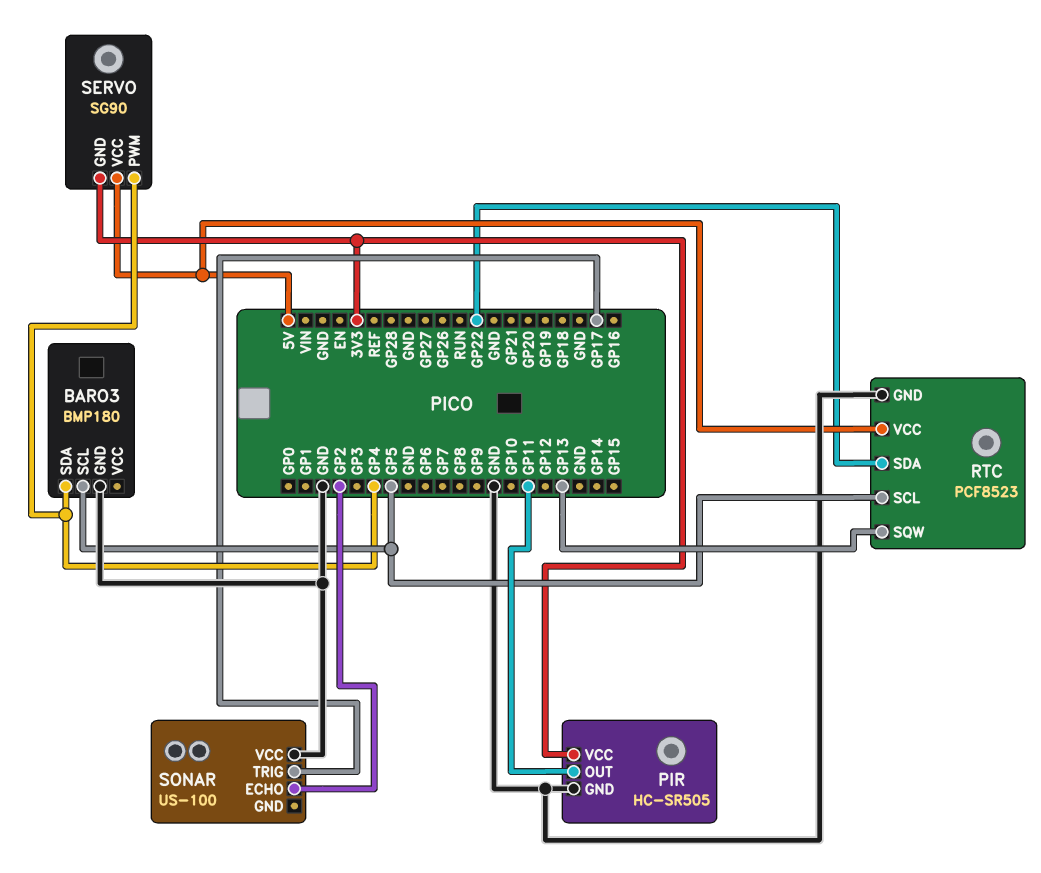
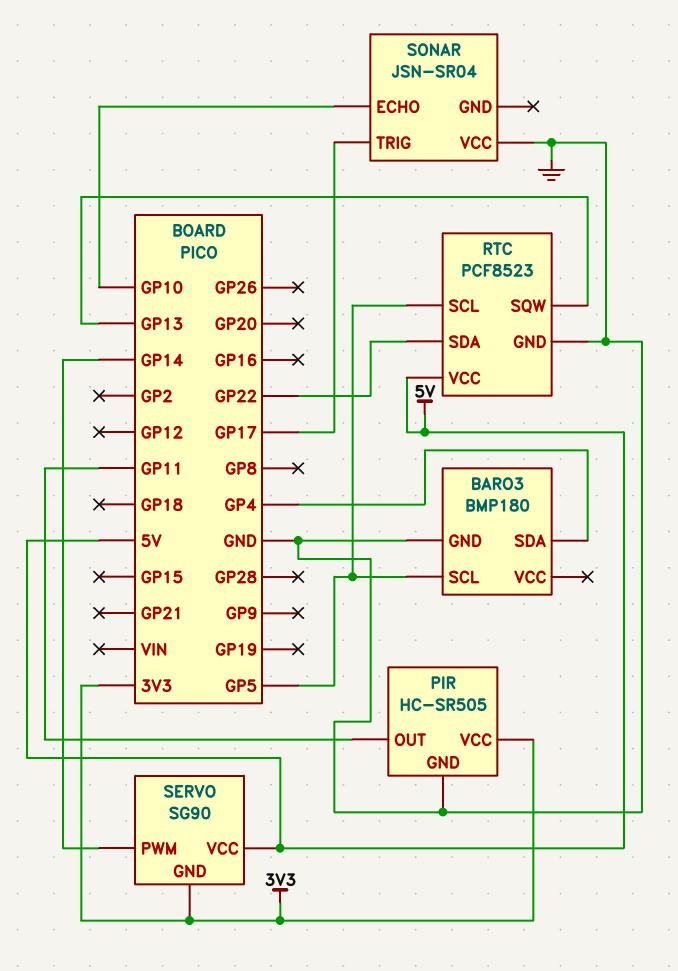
SERVO pin PWM: GP4 -> GP14
SONAR: US-100 -> JSN-SR04
SONAR pin ECHO: GP2 -> GP10

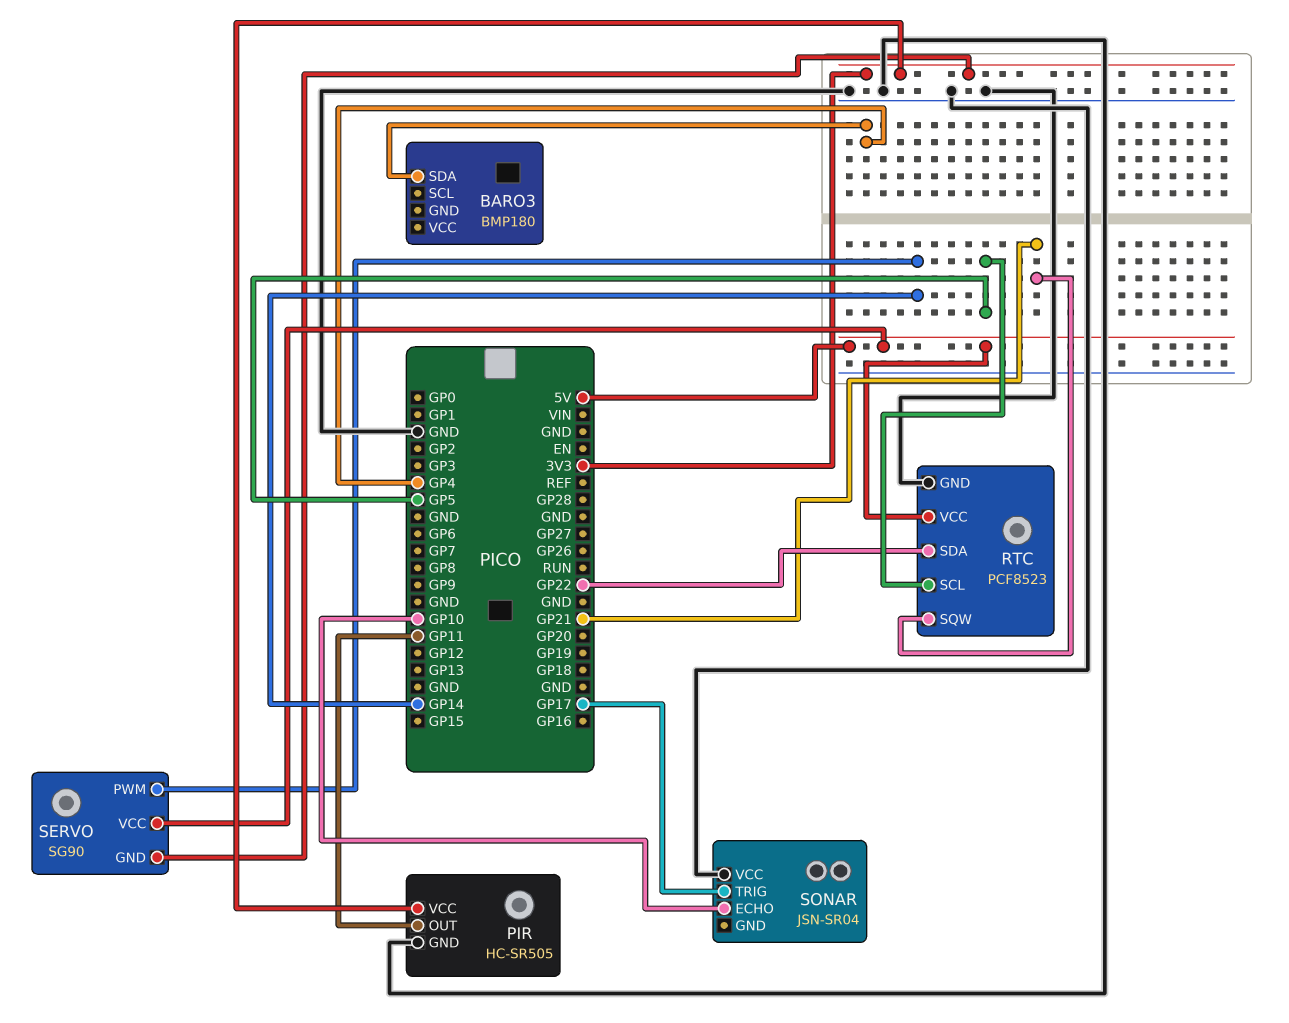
BARO3 pin GND: GND -> none
BARO3 pin SCL: GP5 -> none
RTC pin SQW: GP13 -> GP21

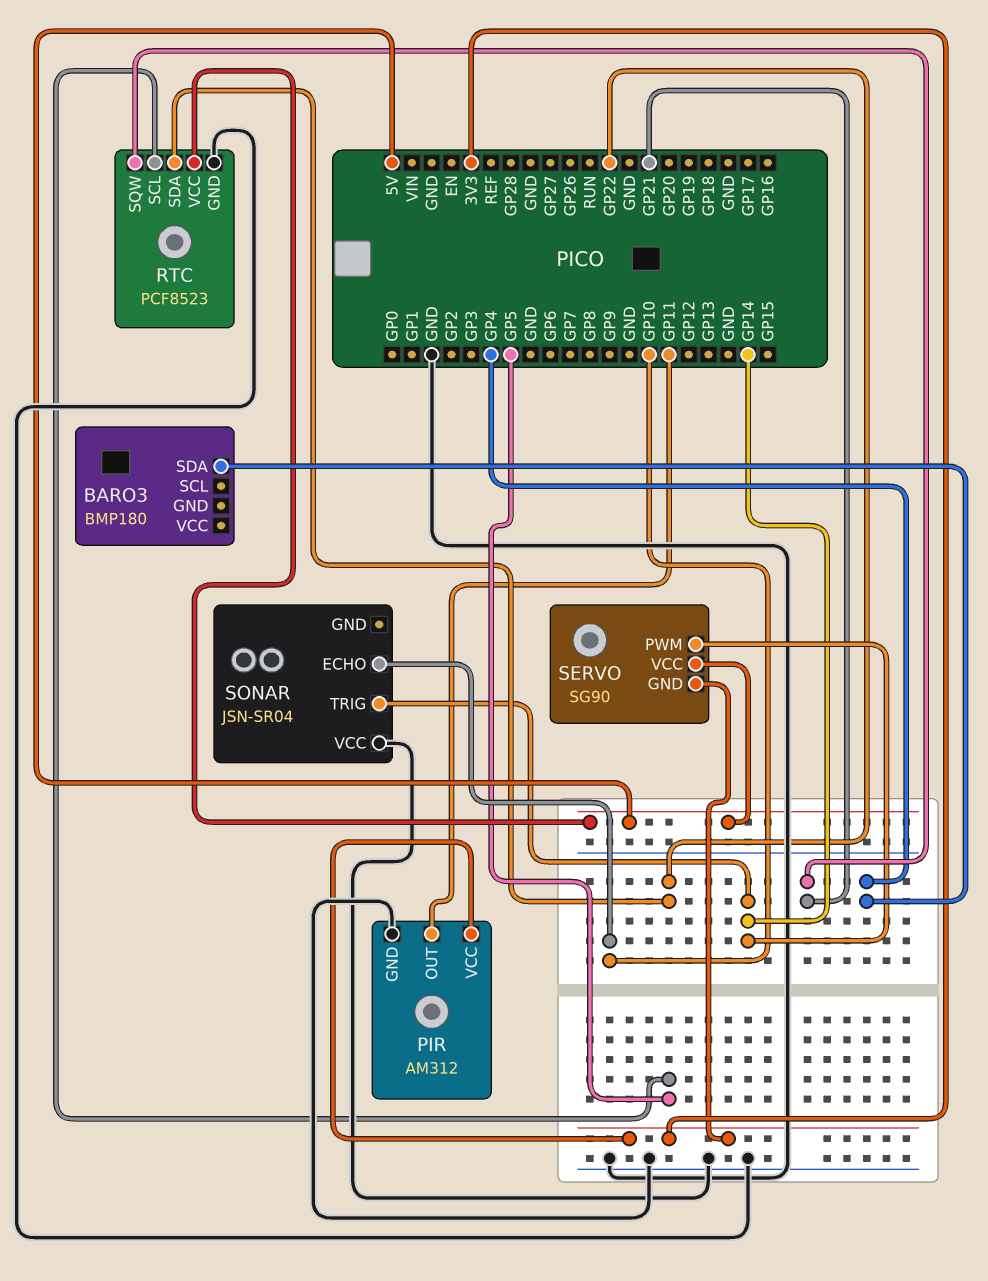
PIR: HC-SR505 -> AM312
SONAR pin TRIG: GP17 -> GP14

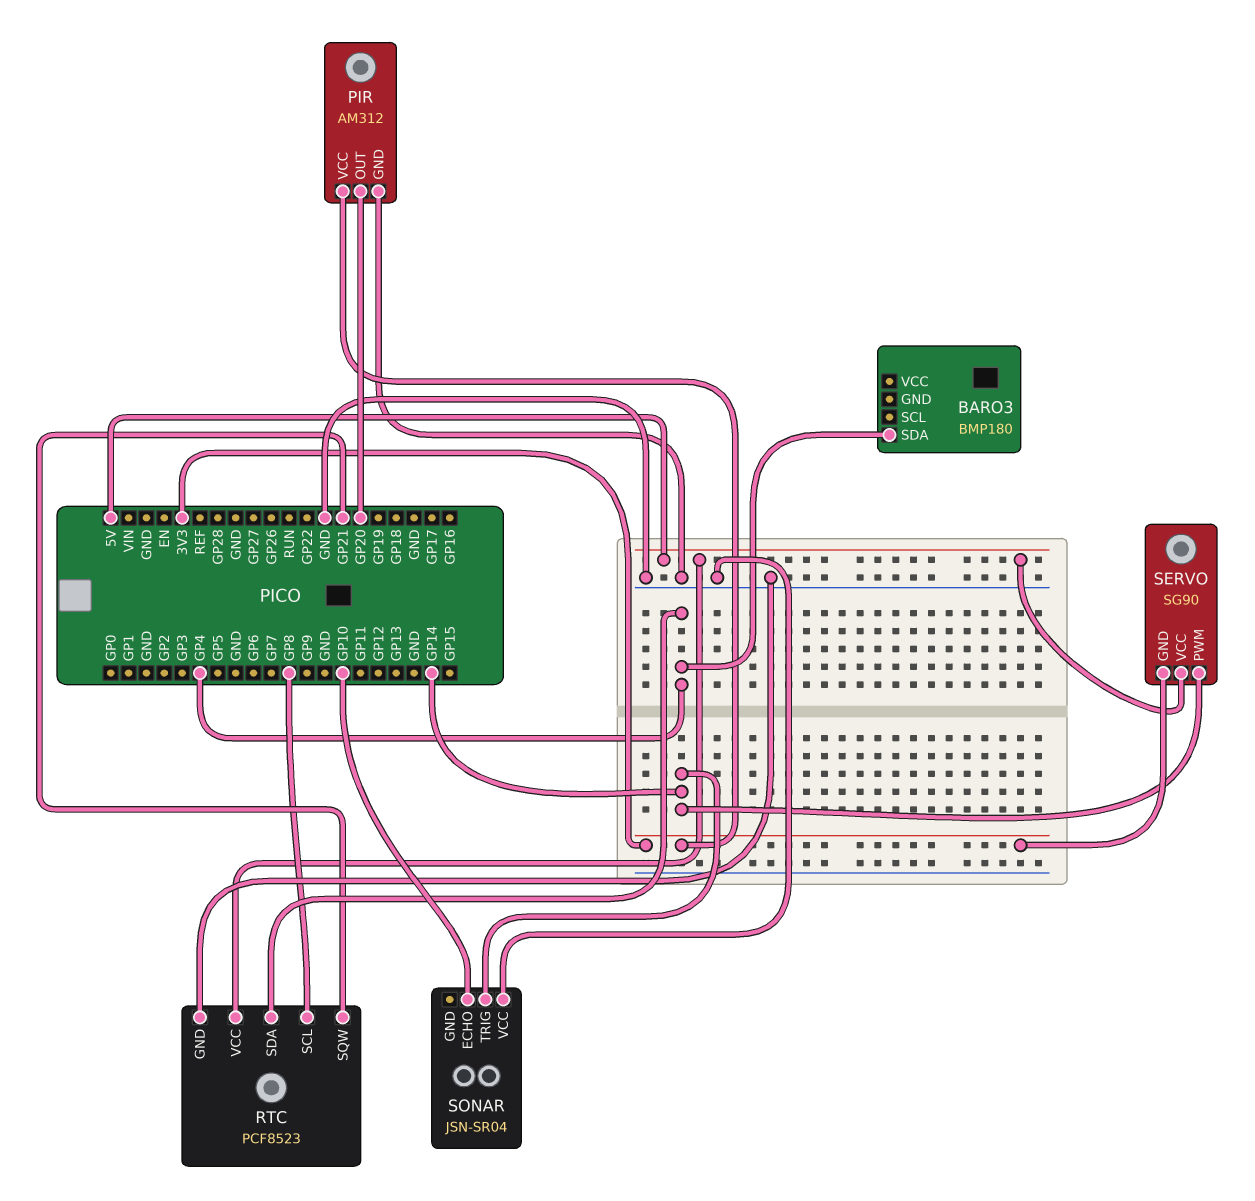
PIR pin OUT: GP11 -> GP20
RTC pin SCL: GP5 -> GP8
RTC pin SDA: GP22 -> GP4

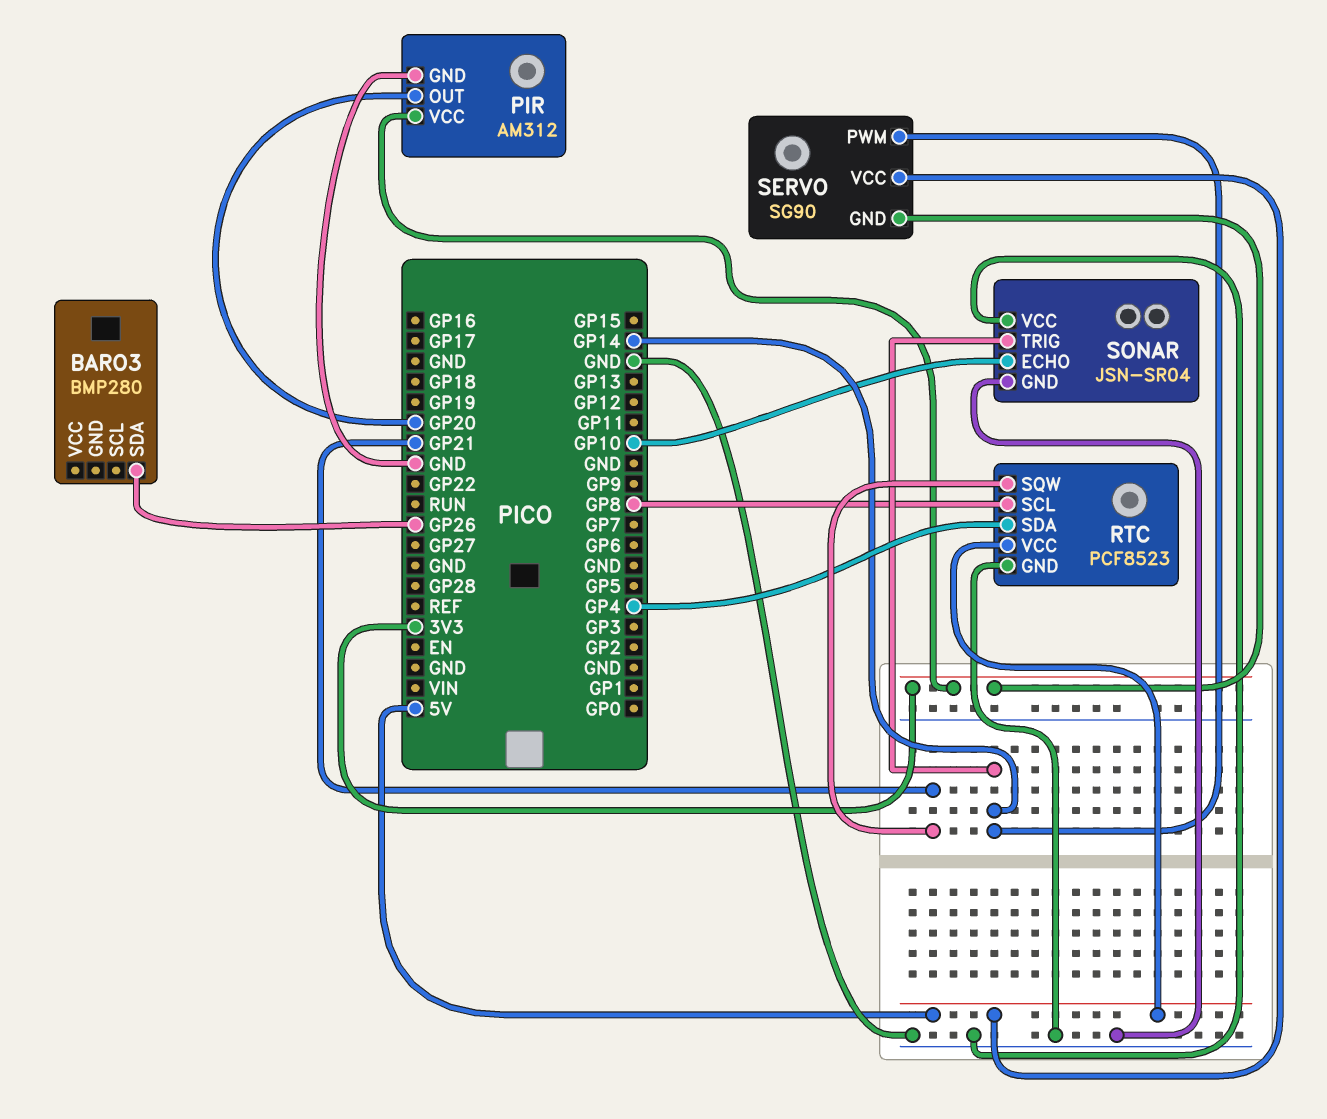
BARO3: BMP180 -> BMP280
BARO3 pin SDA: GP4 -> GP26
SONAR pin GND: none -> GND

